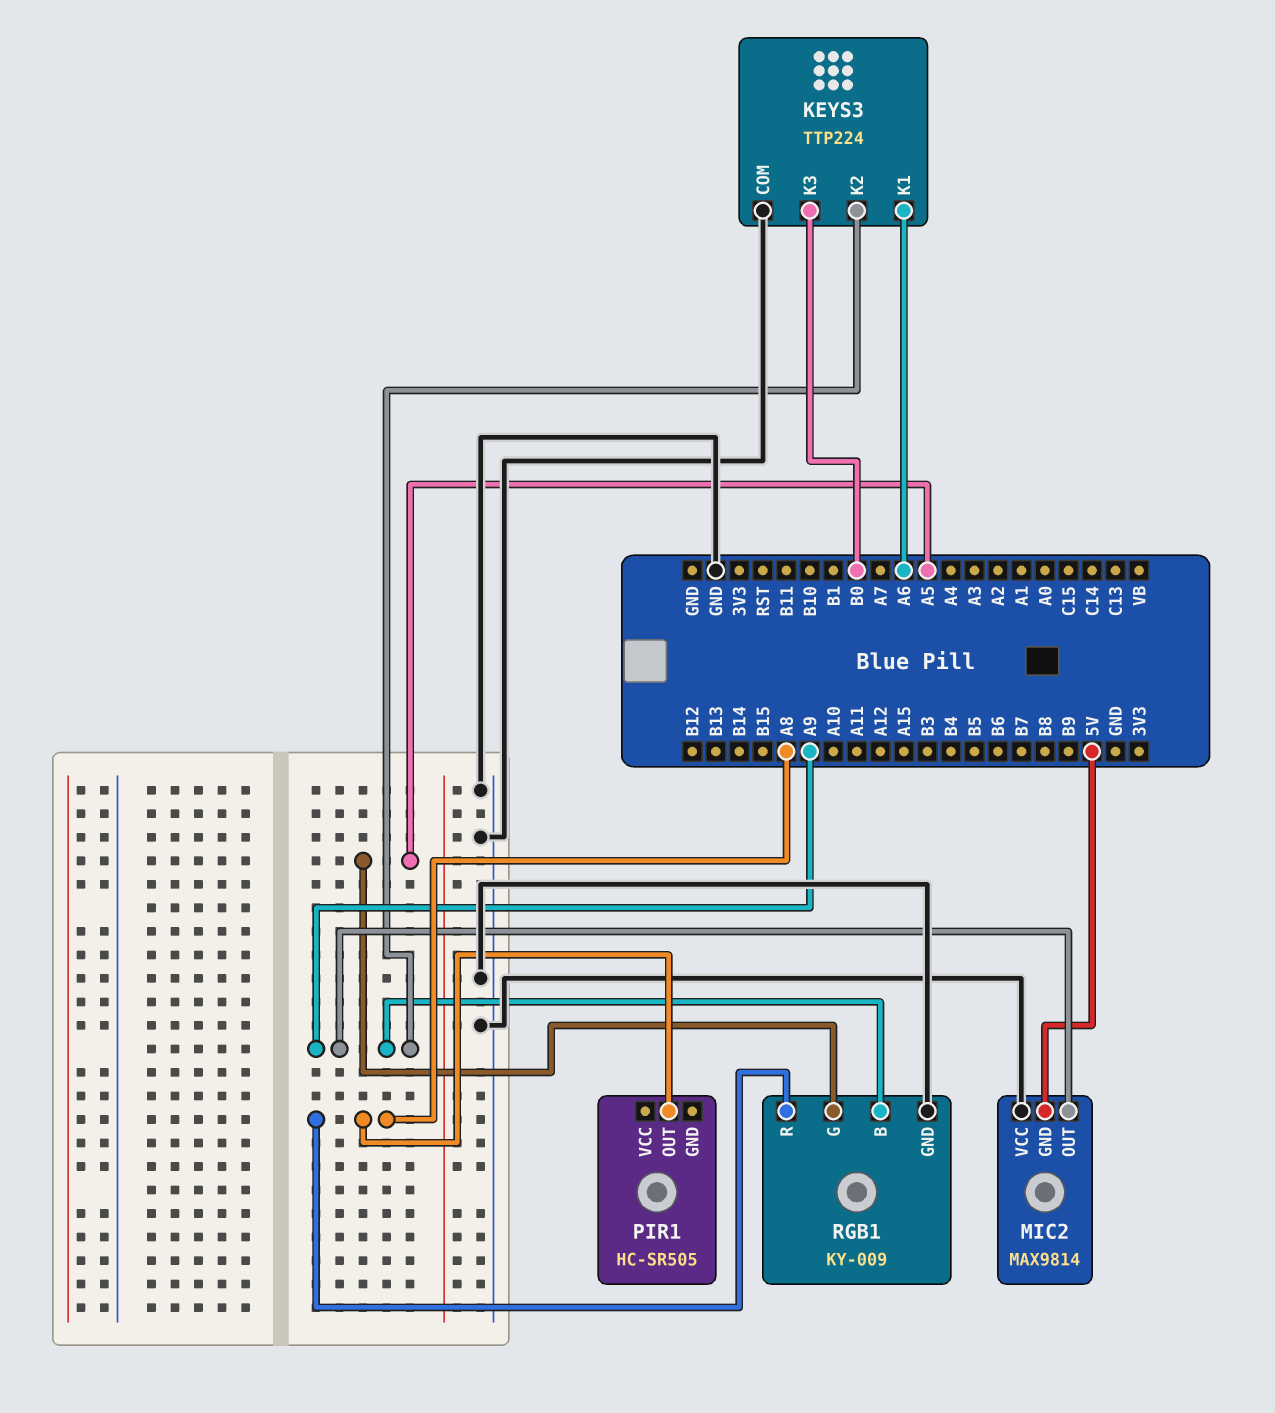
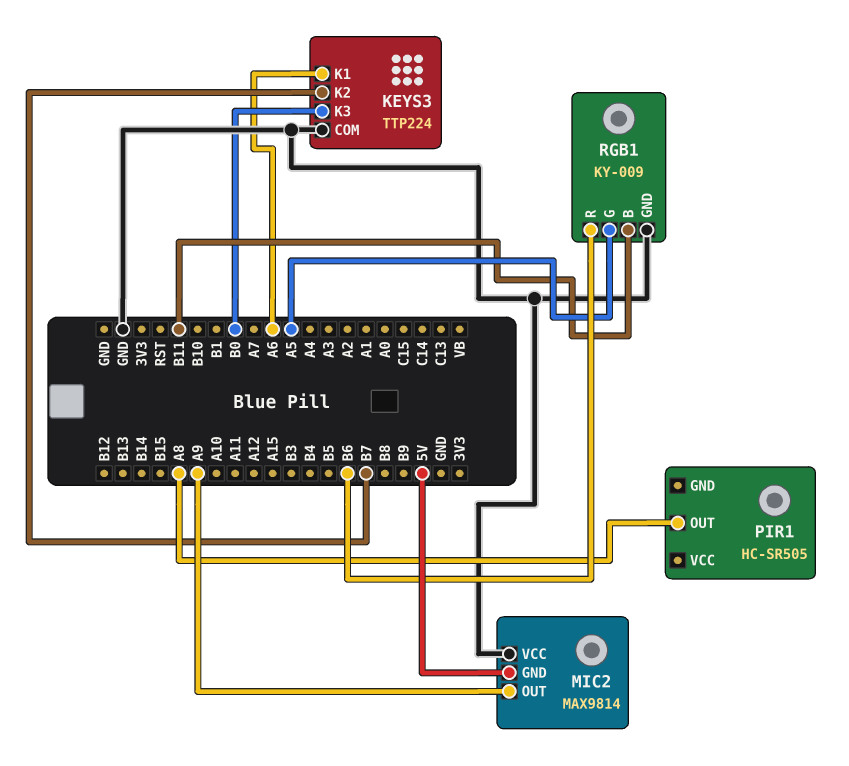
KEYS3 pin K2: A9 -> B7
RGB1 pin B: A9 -> B11
RGB1 pin R: A8 -> B6

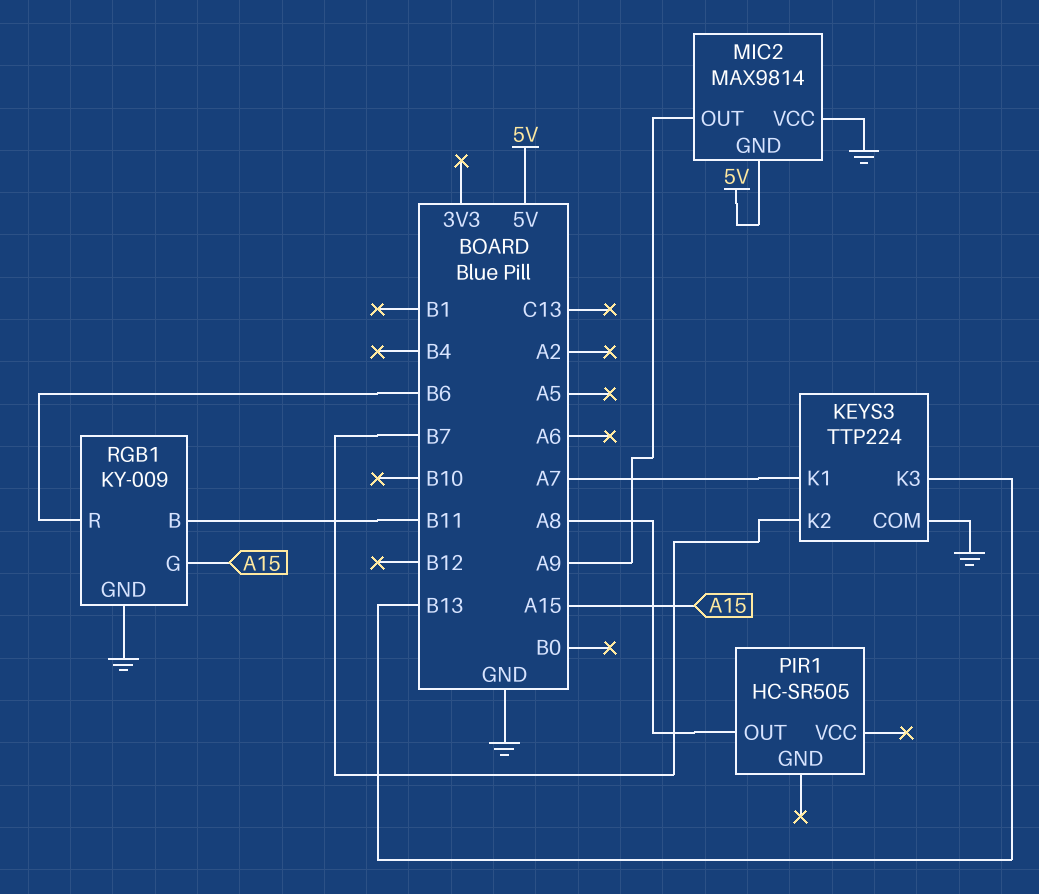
KEYS3 pin K1: A6 -> A7
KEYS3 pin K3: B0 -> B13
RGB1 pin G: A5 -> A15

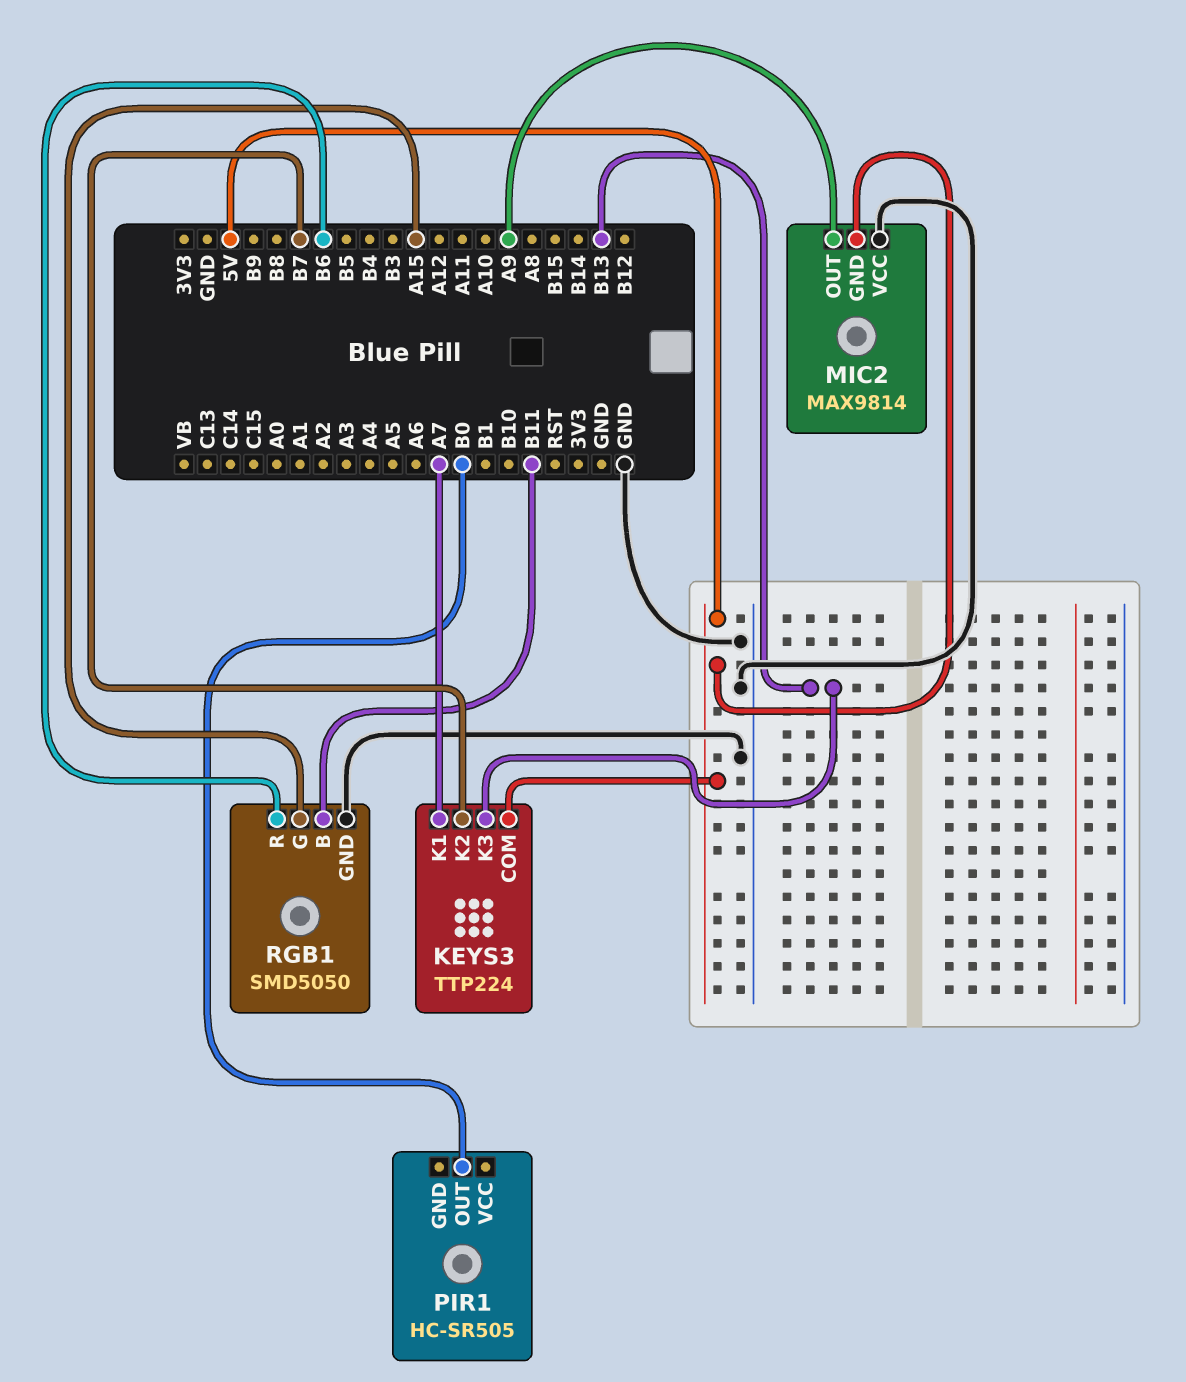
KEYS3 pin COM: GND -> 5V
PIR1 pin OUT: A8 -> B0
RGB1: KY-009 -> SMD5050

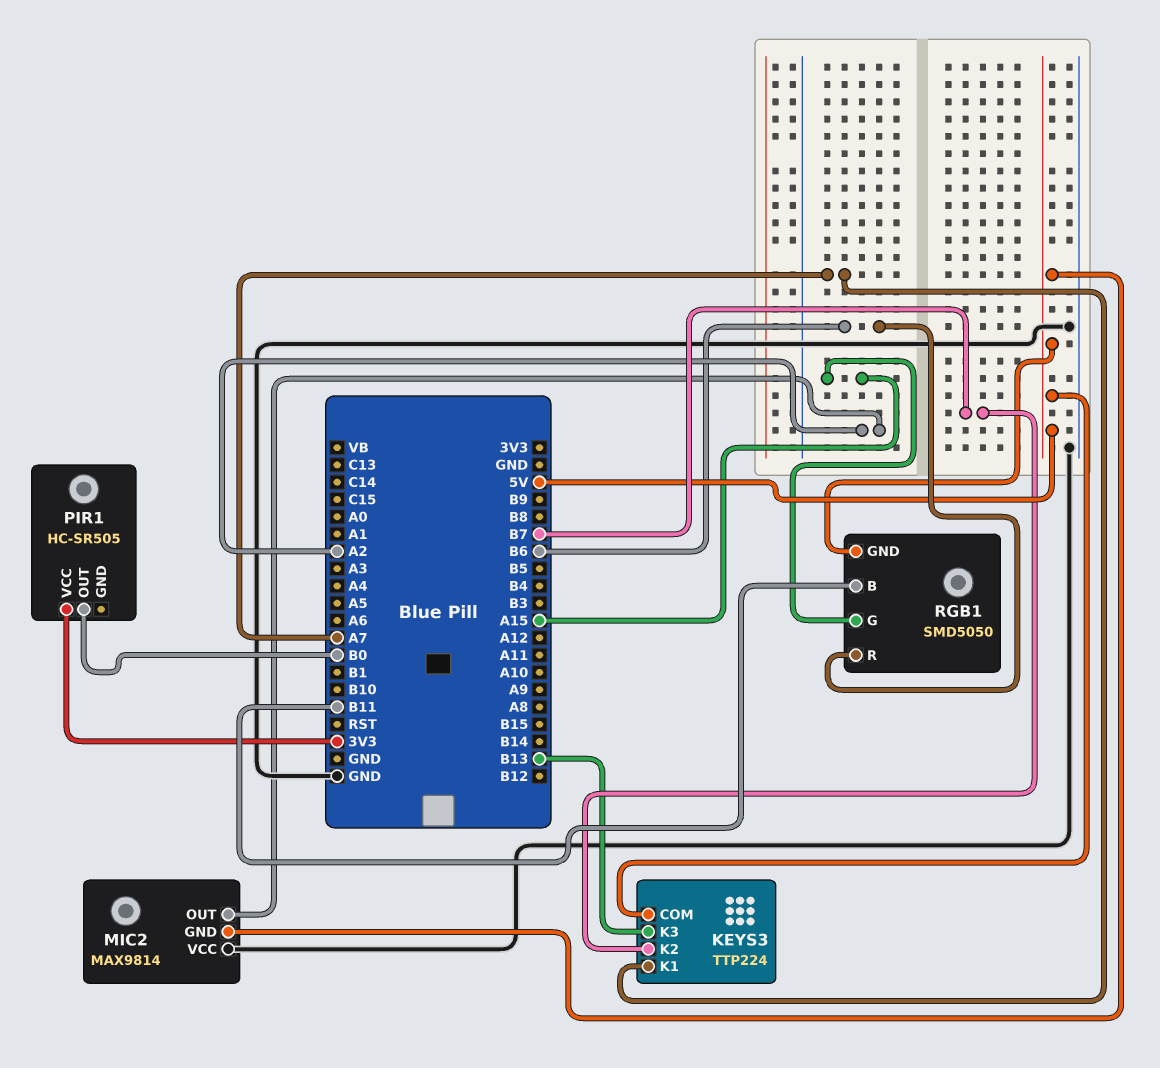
MIC2 pin OUT: A9 -> A2
PIR1 pin VCC: none -> 3V3
RGB1 pin GND: GND -> 5V

